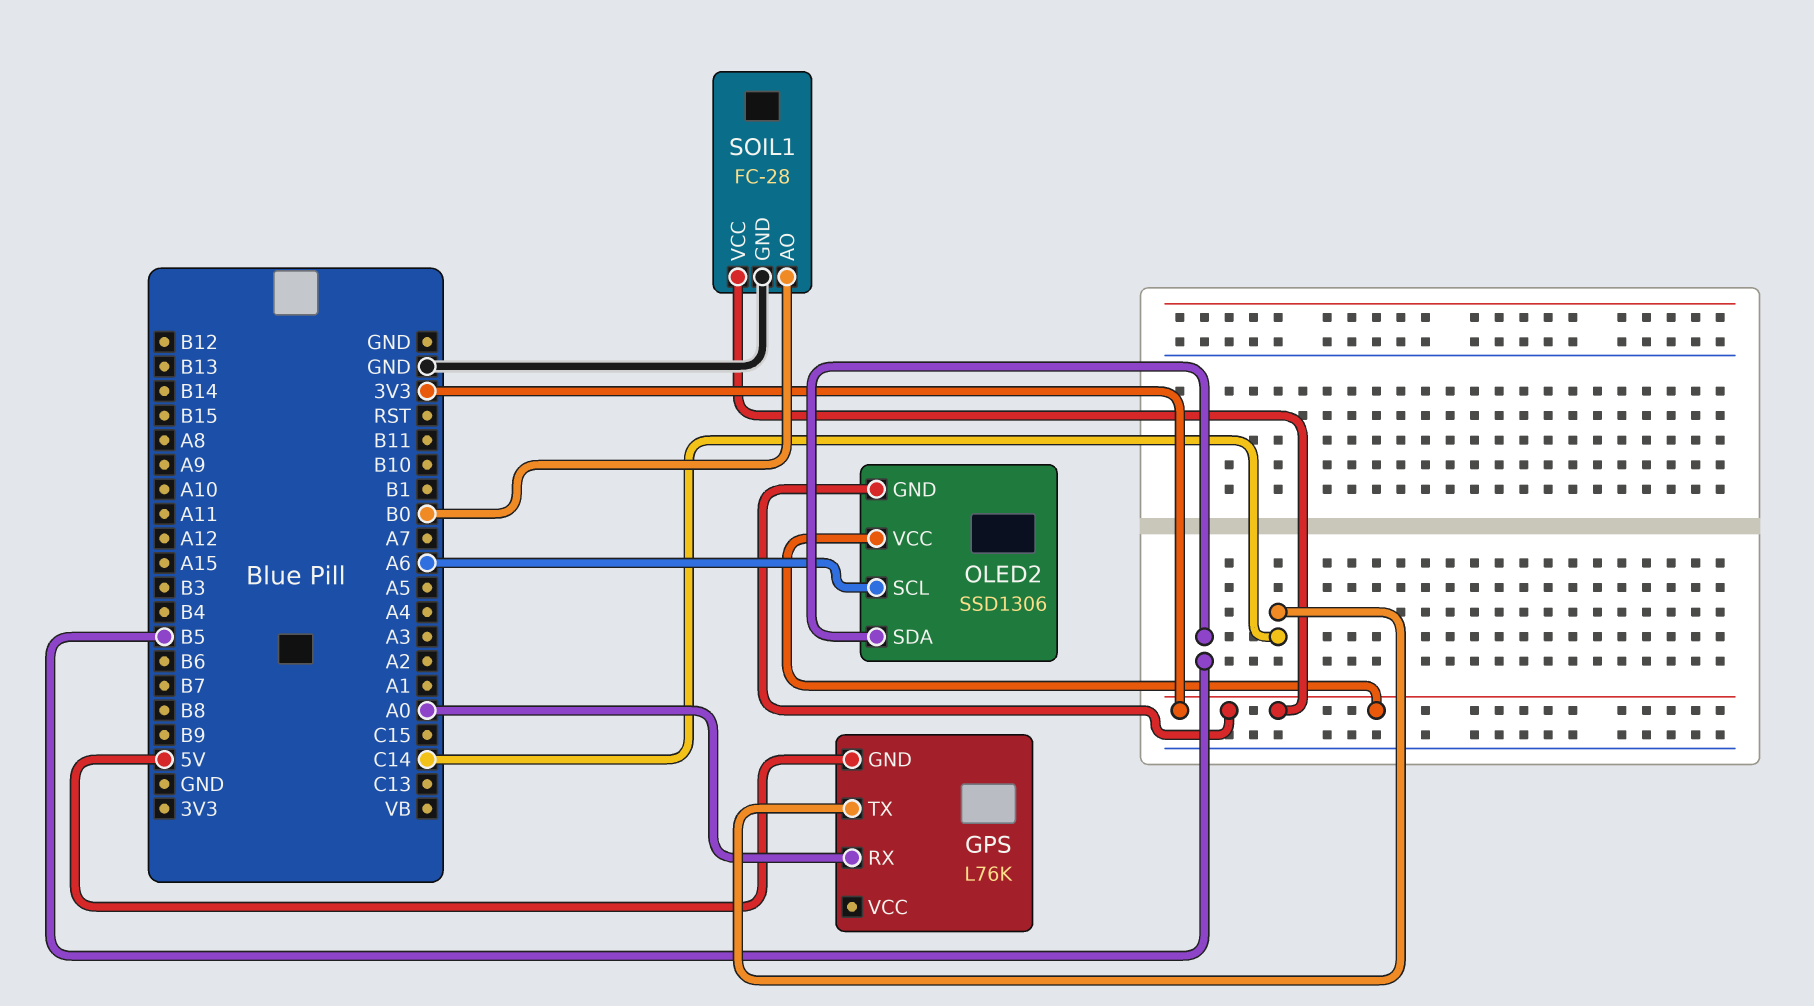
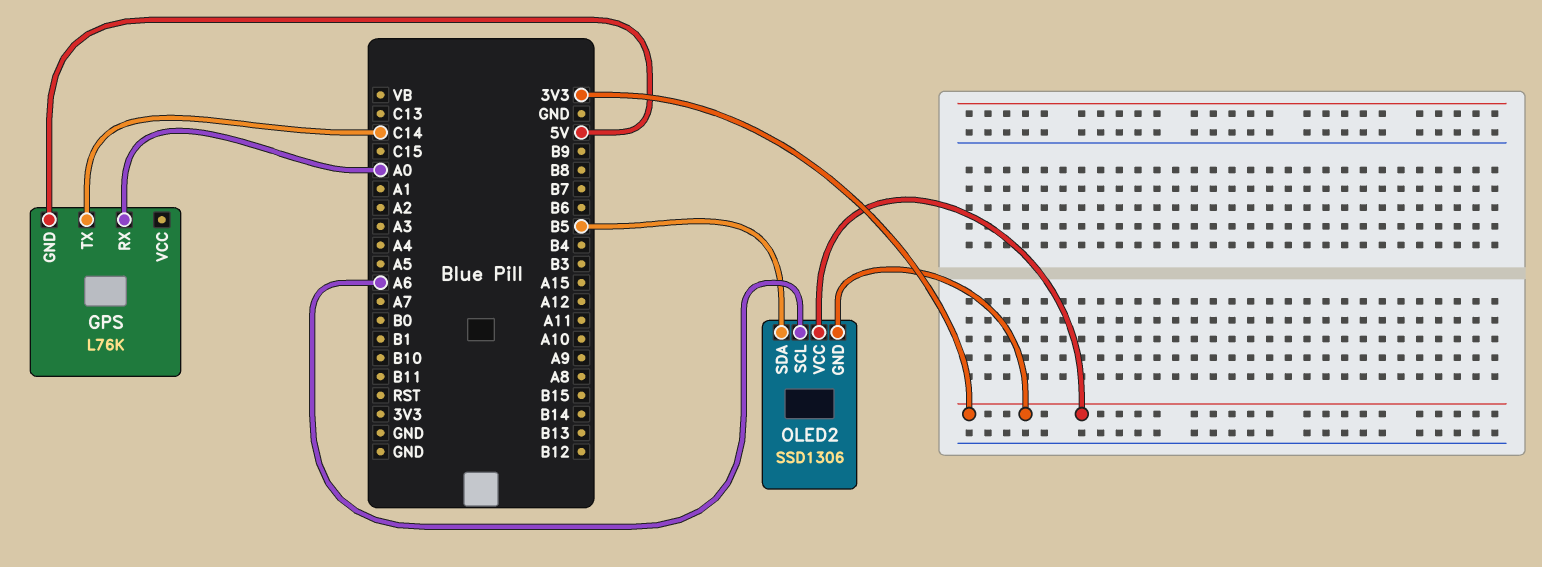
SOIL1: FC-28 -> none
SOIL1 pin AO: B0 -> none
SOIL1 pin GND: GND -> none
SOIL1 pin VCC: 3V3 -> none

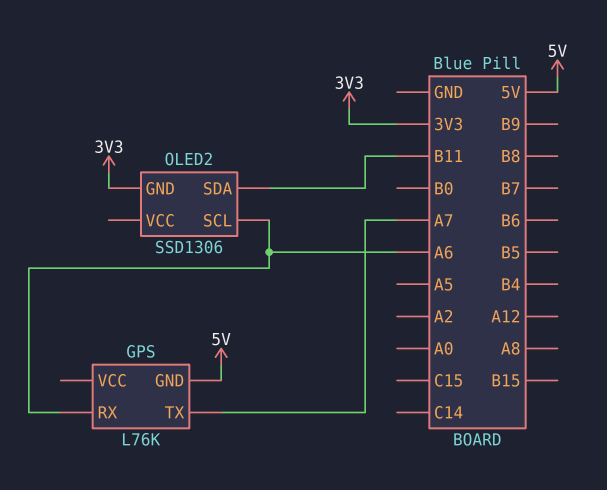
GPS pin RX: A0 -> A6
GPS pin TX: C14 -> A7
OLED2 pin SDA: B5 -> B11
OLED2 pin VCC: 3V3 -> none

